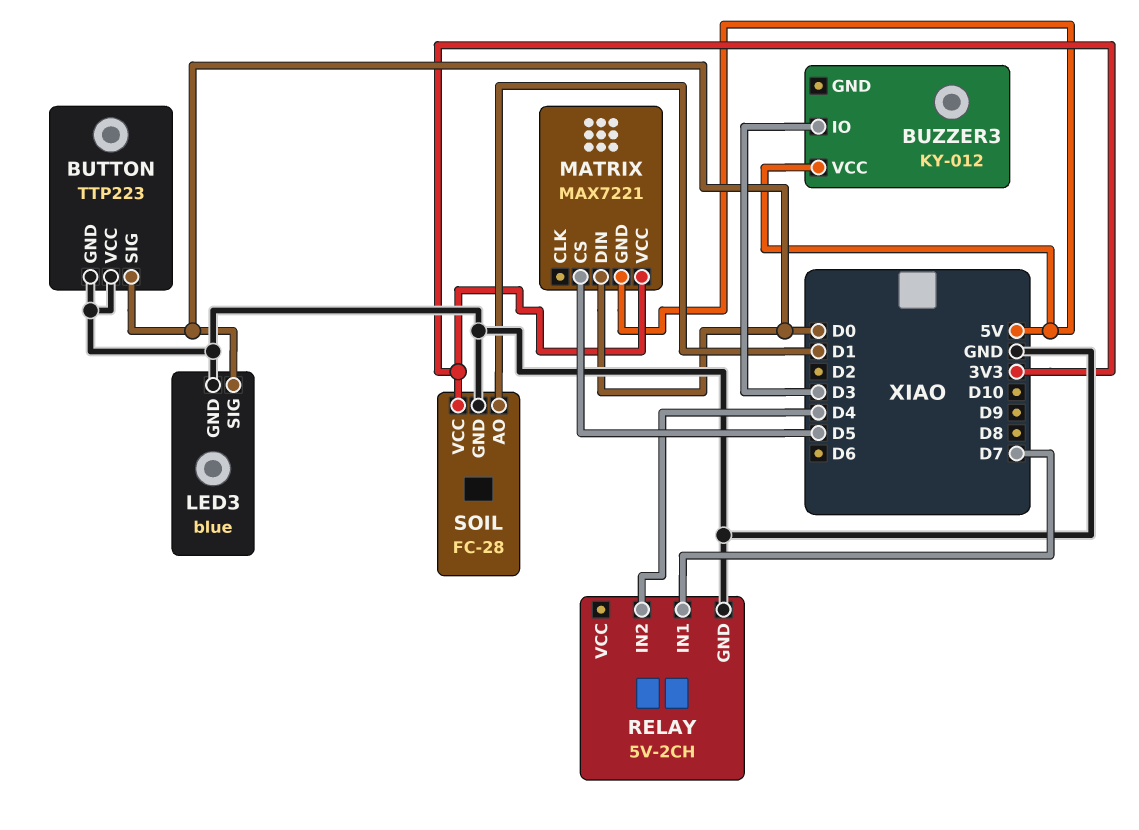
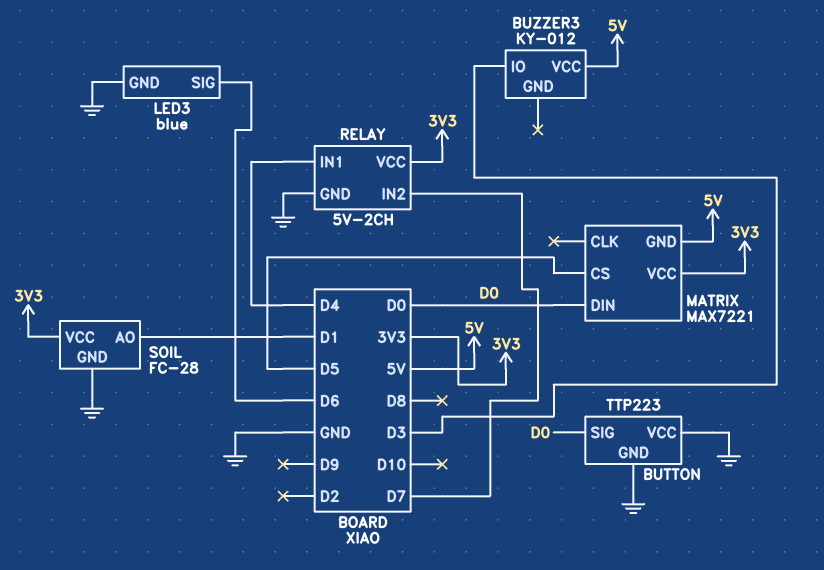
LED3 pin SIG: D0 -> D6
RELAY pin IN1: D7 -> D4
RELAY pin IN2: D4 -> D7
RELAY pin VCC: none -> 3V3

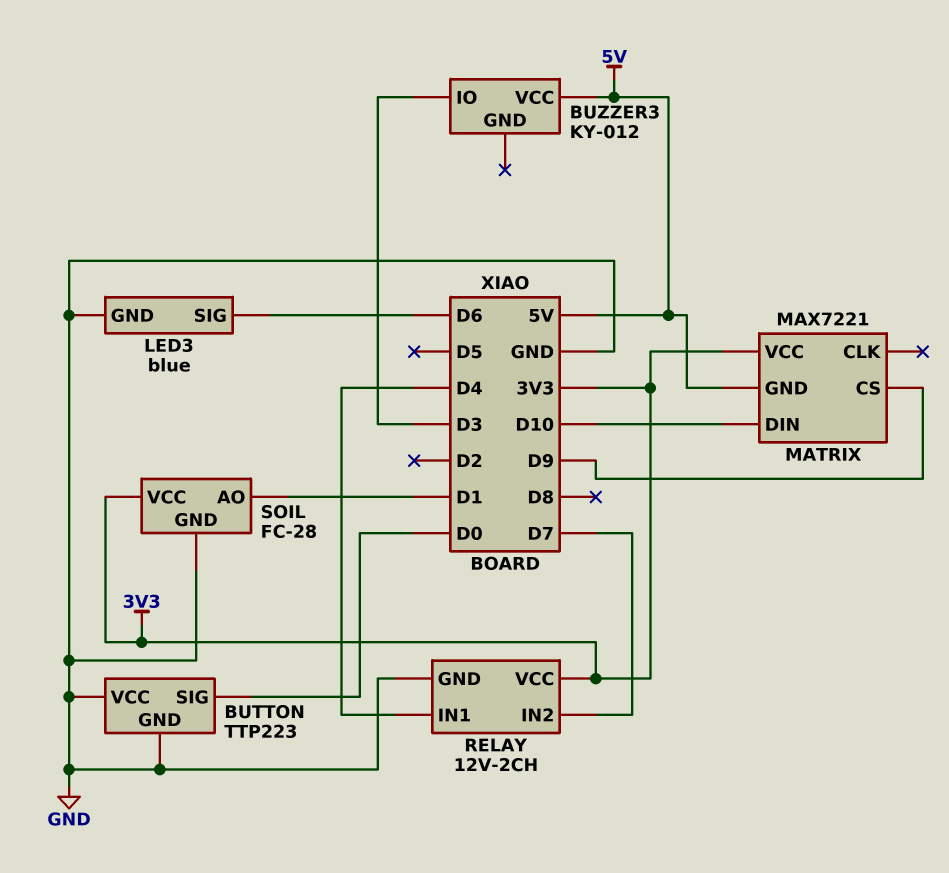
MATRIX pin CS: D5 -> D9
MATRIX pin DIN: D0 -> D10
RELAY: 5V-2CH -> 12V-2CH

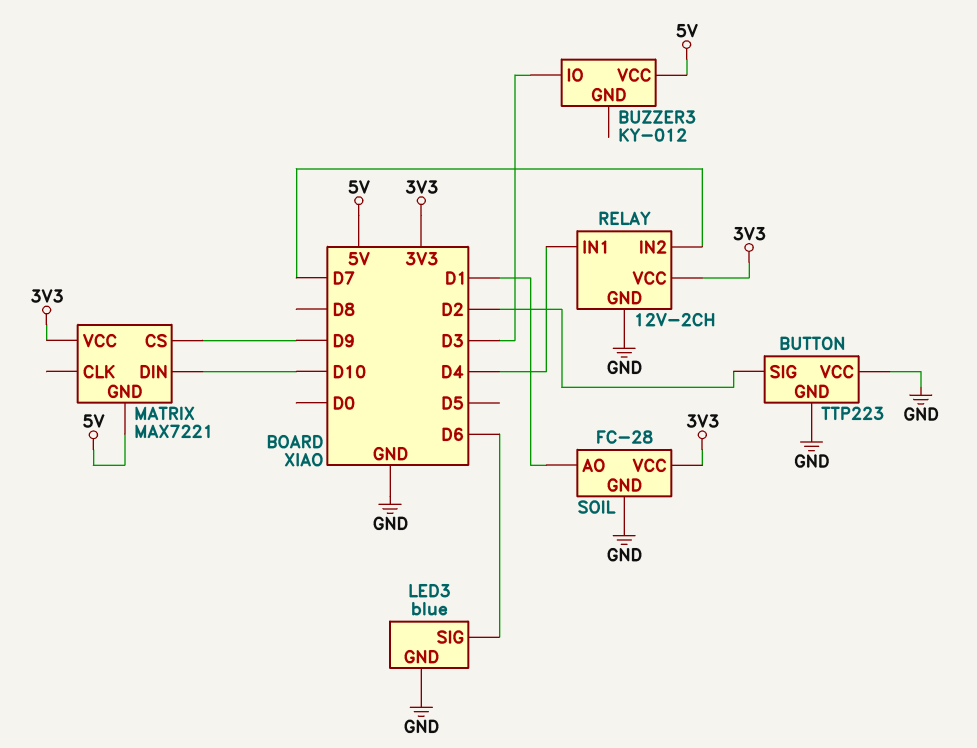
BUTTON pin SIG: D0 -> D2

